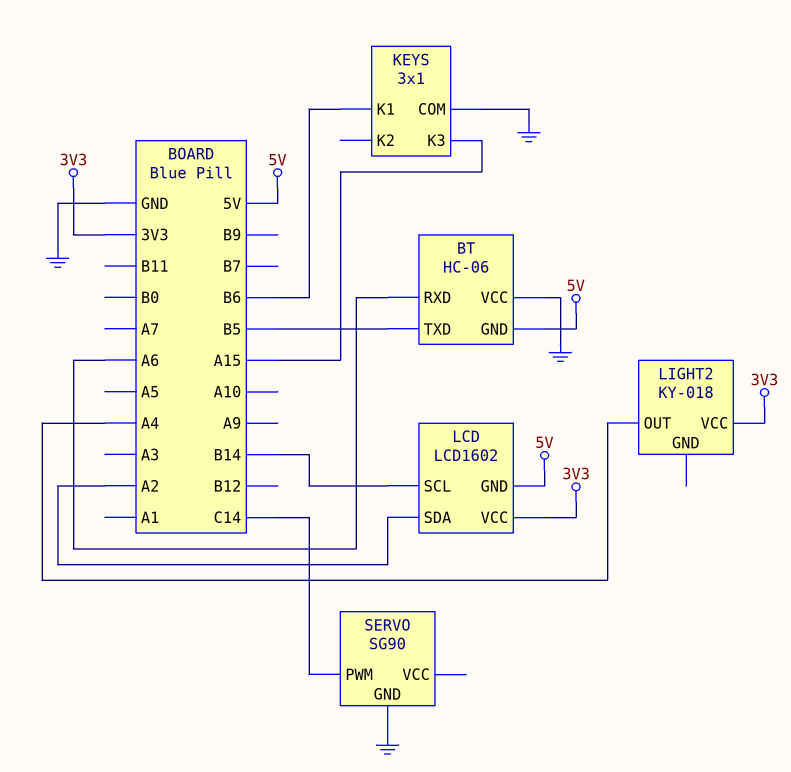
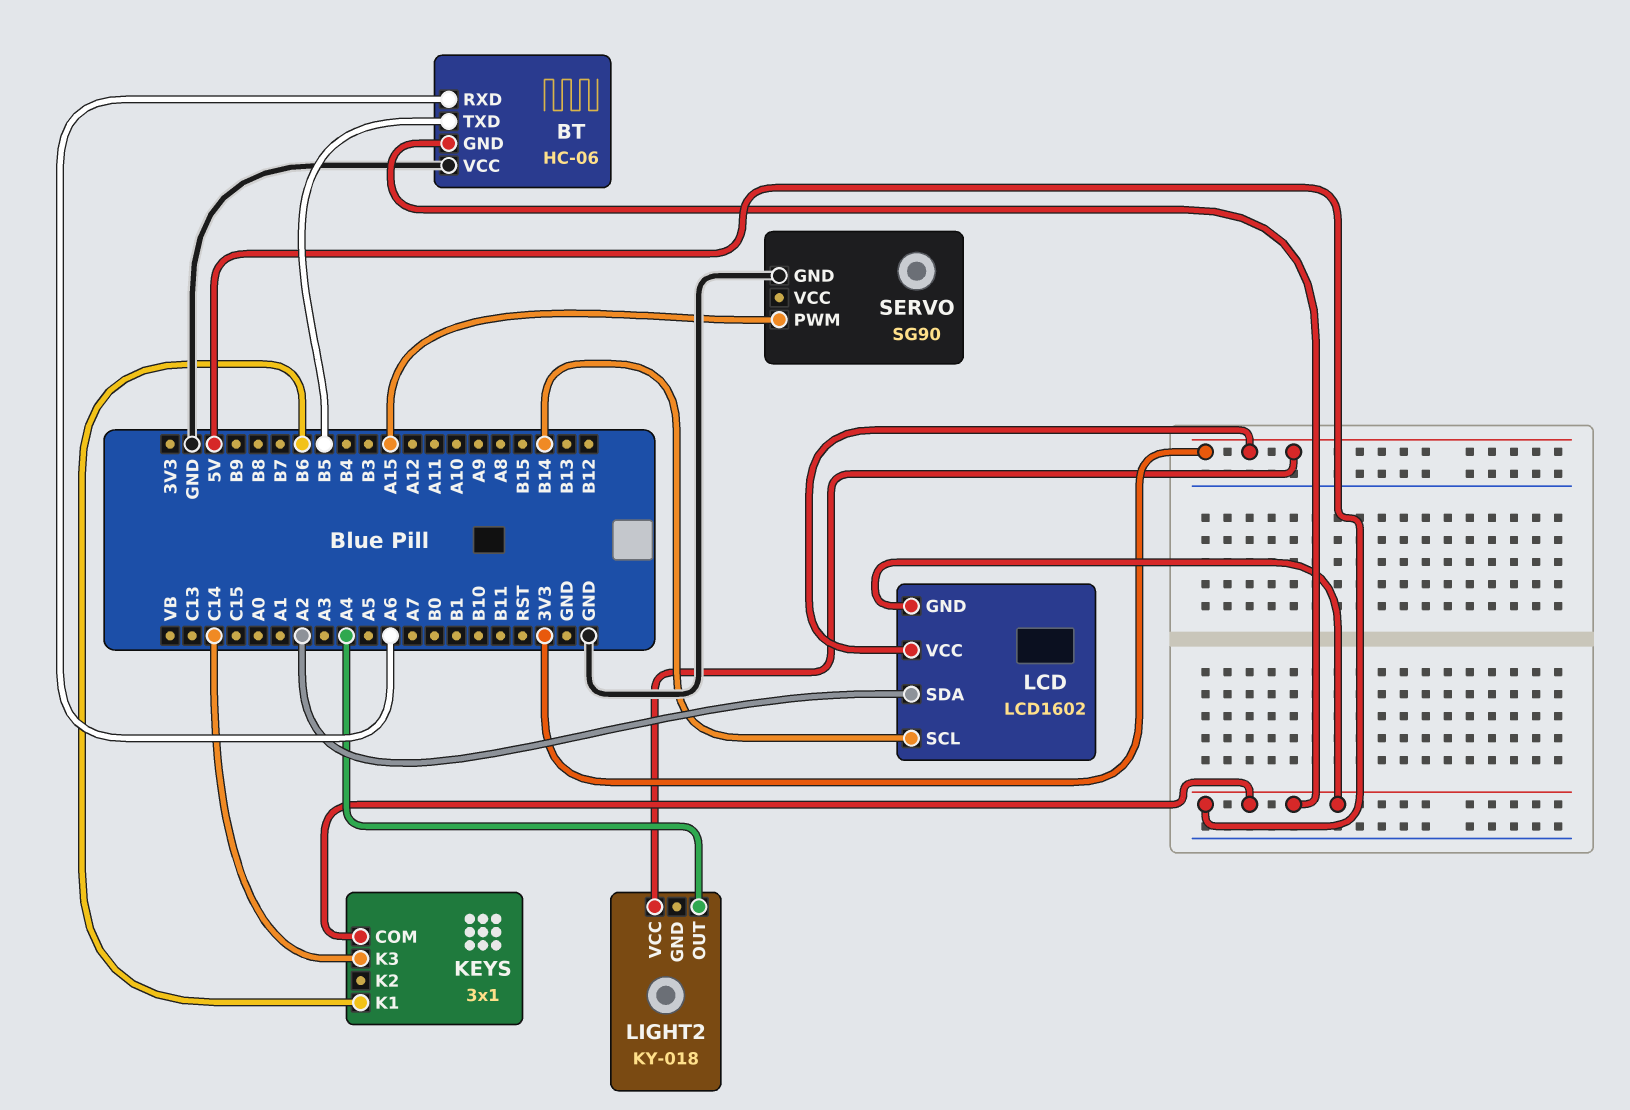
KEYS pin COM: GND -> 5V
KEYS pin K3: A15 -> C14
SERVO pin PWM: C14 -> A15

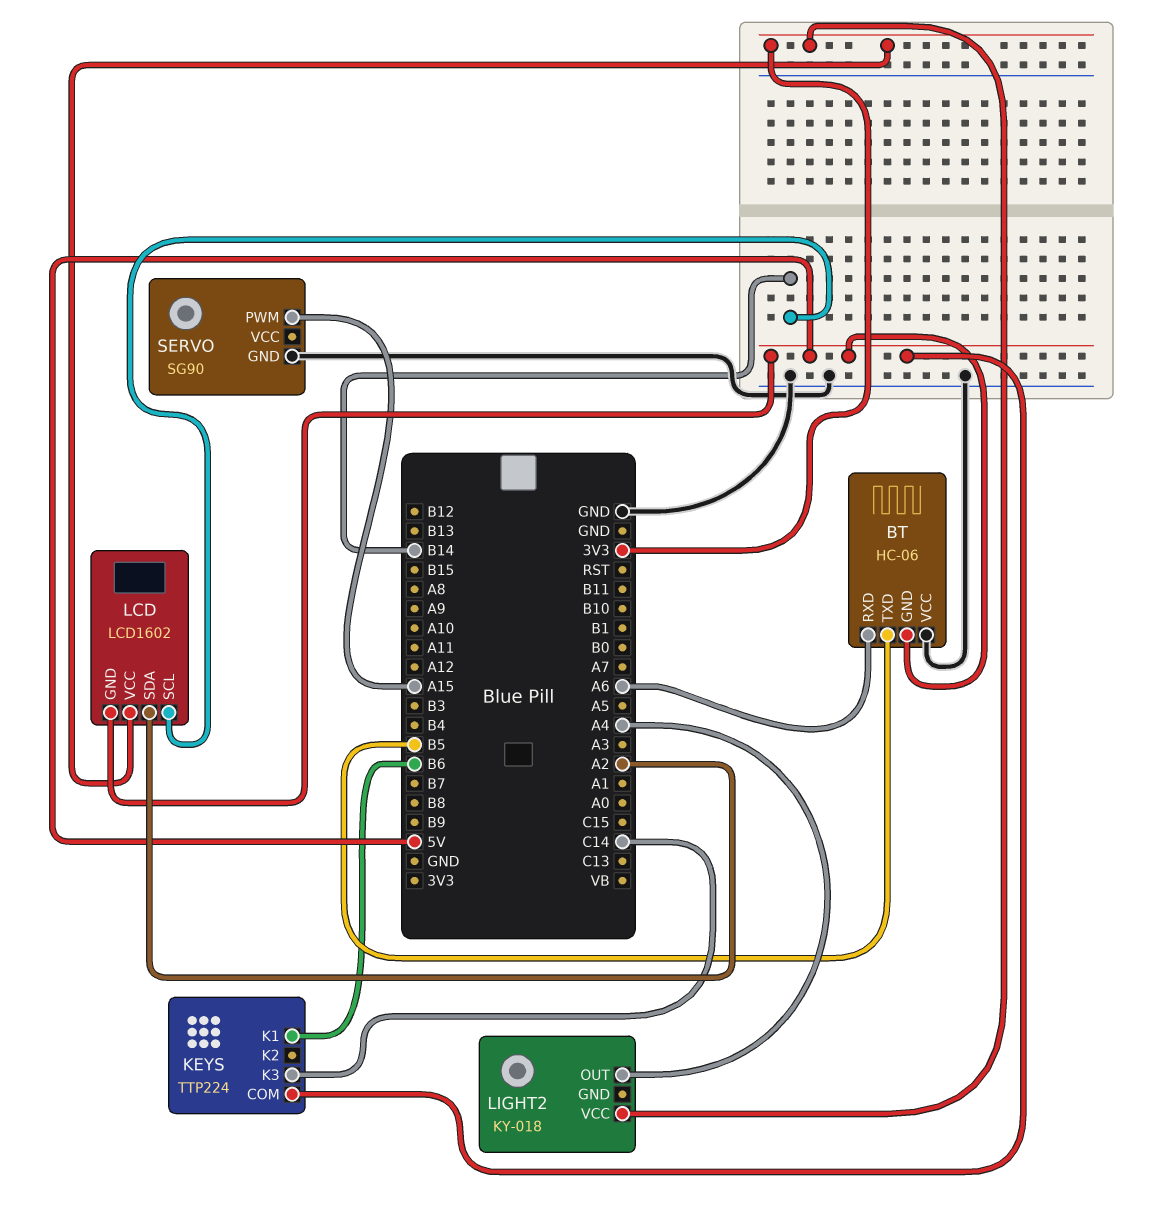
KEYS: 3x1 -> TTP224

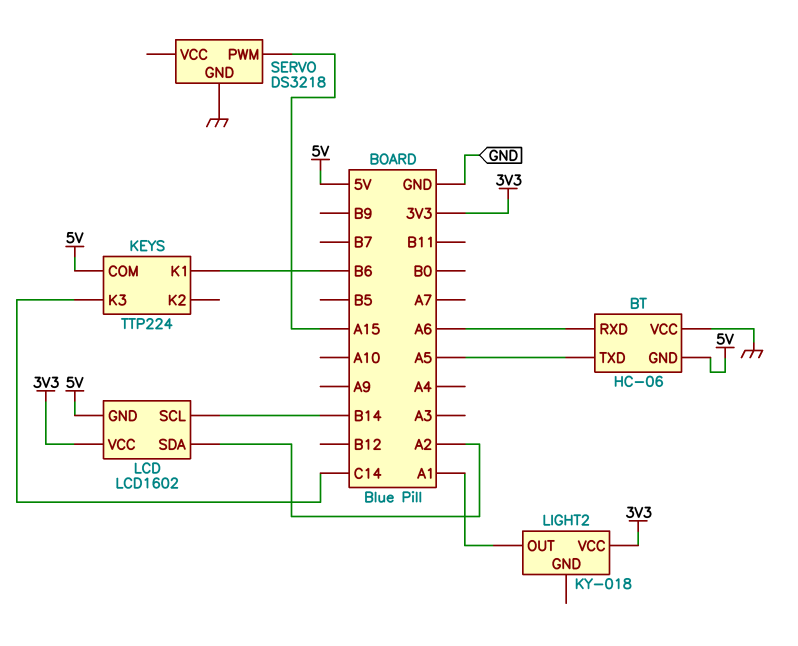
BT pin TXD: B5 -> A5
LIGHT2 pin OUT: A4 -> A1
SERVO: SG90 -> DS3218

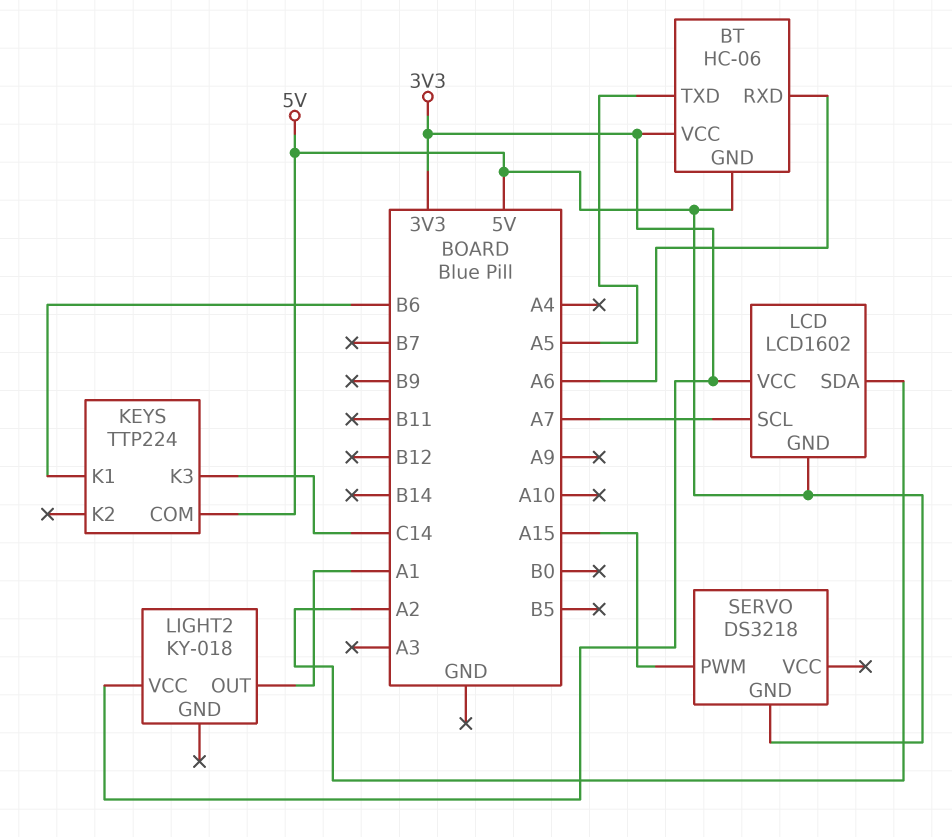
BT pin VCC: GND -> 3V3
LCD pin SCL: B14 -> A7
SERVO pin GND: GND -> 5V

